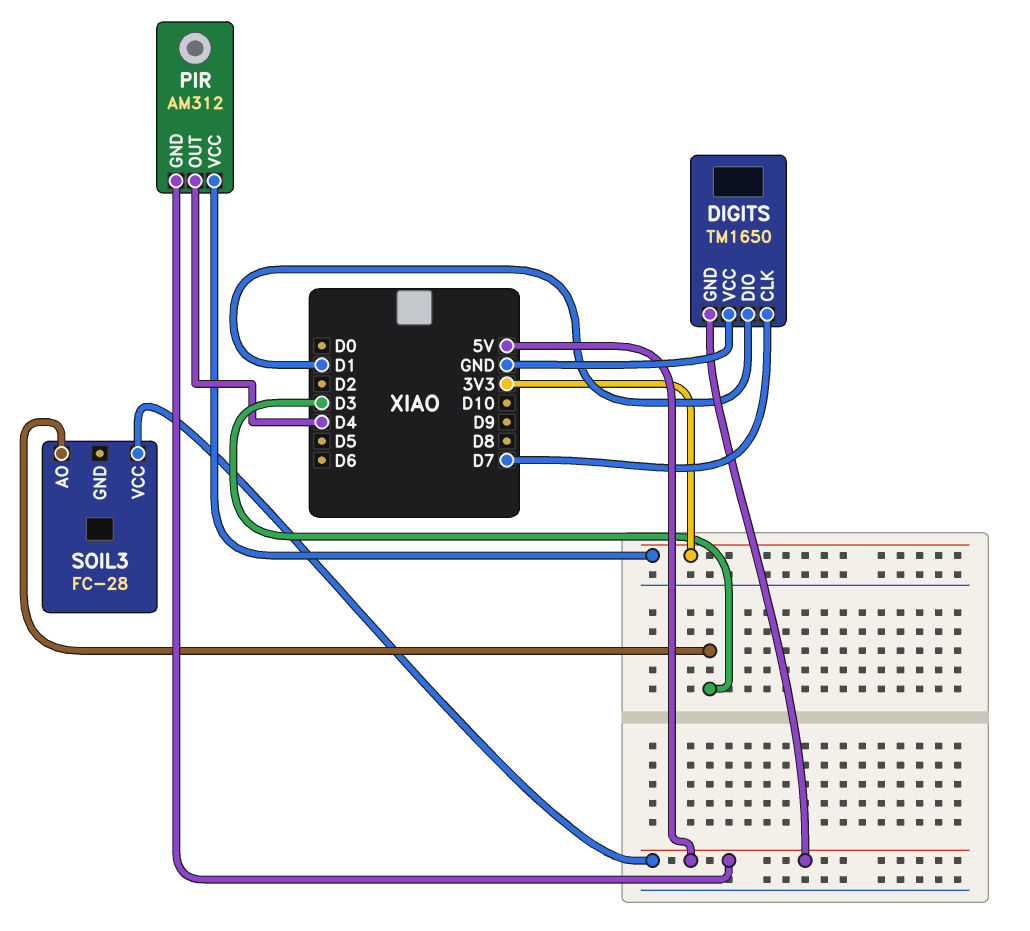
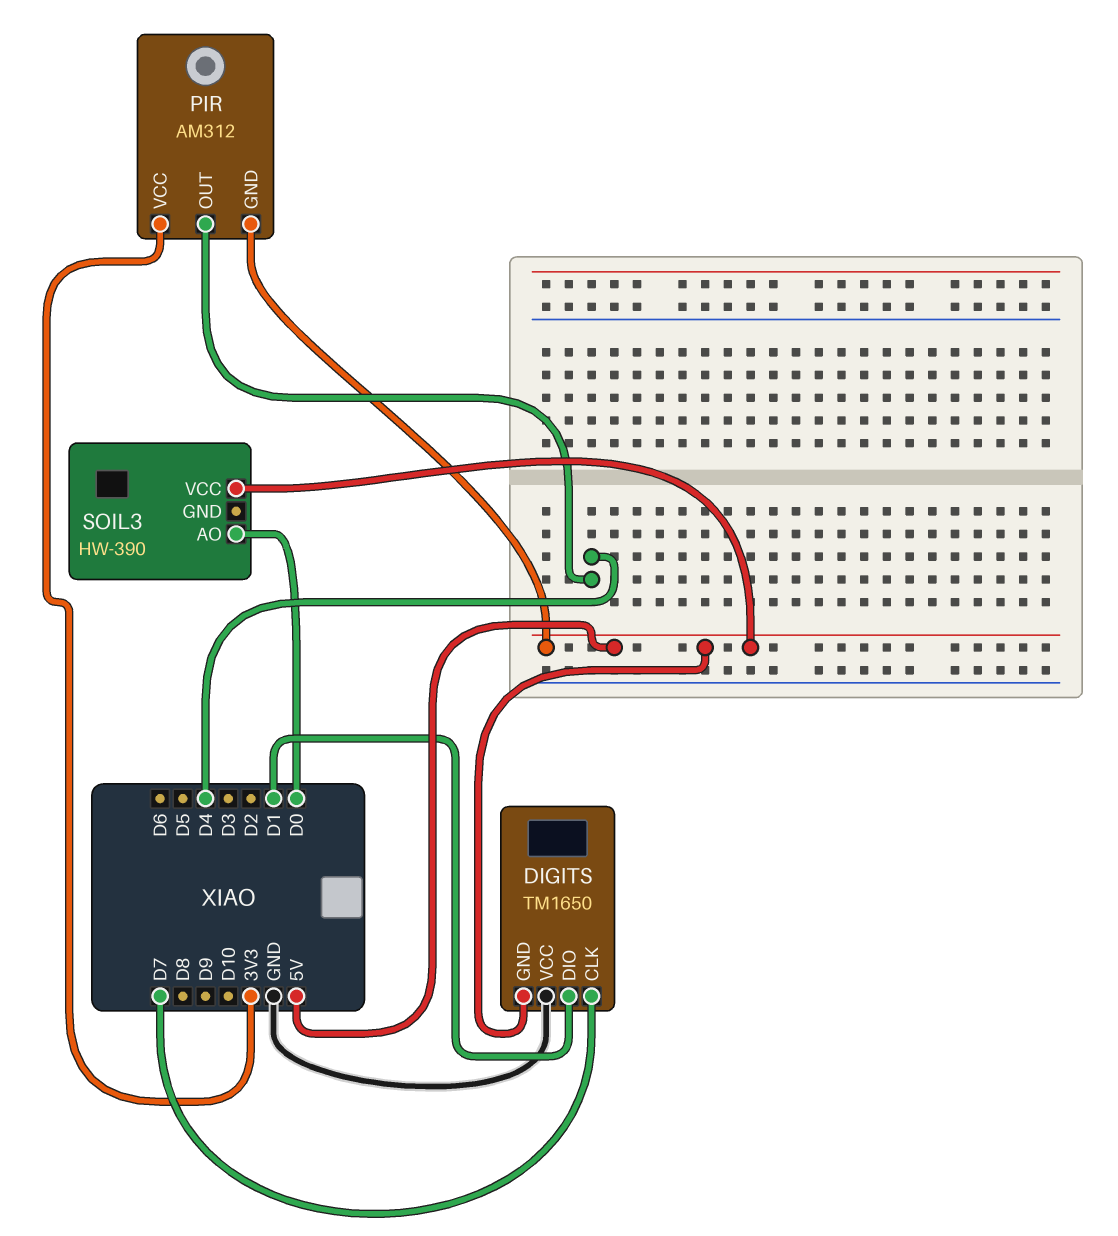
SOIL3: FC-28 -> HW-390
SOIL3 pin AO: D3 -> D0

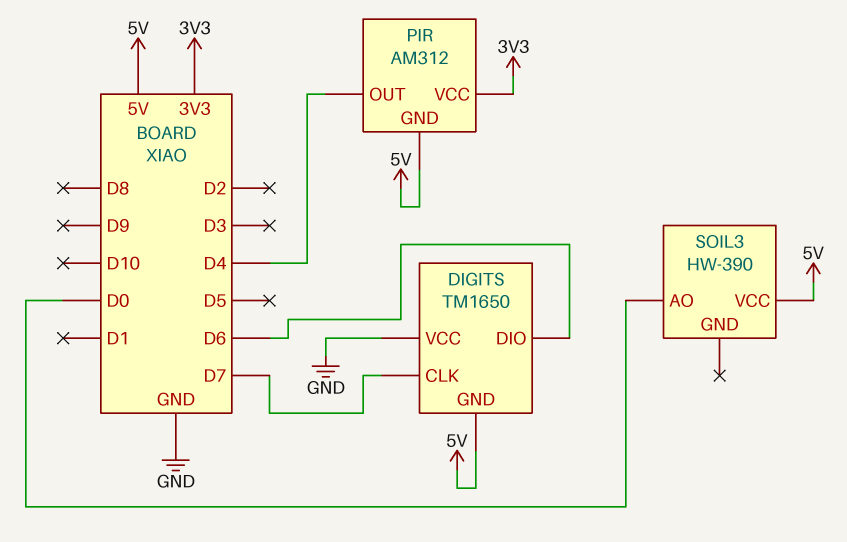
DIGITS pin DIO: D1 -> D6

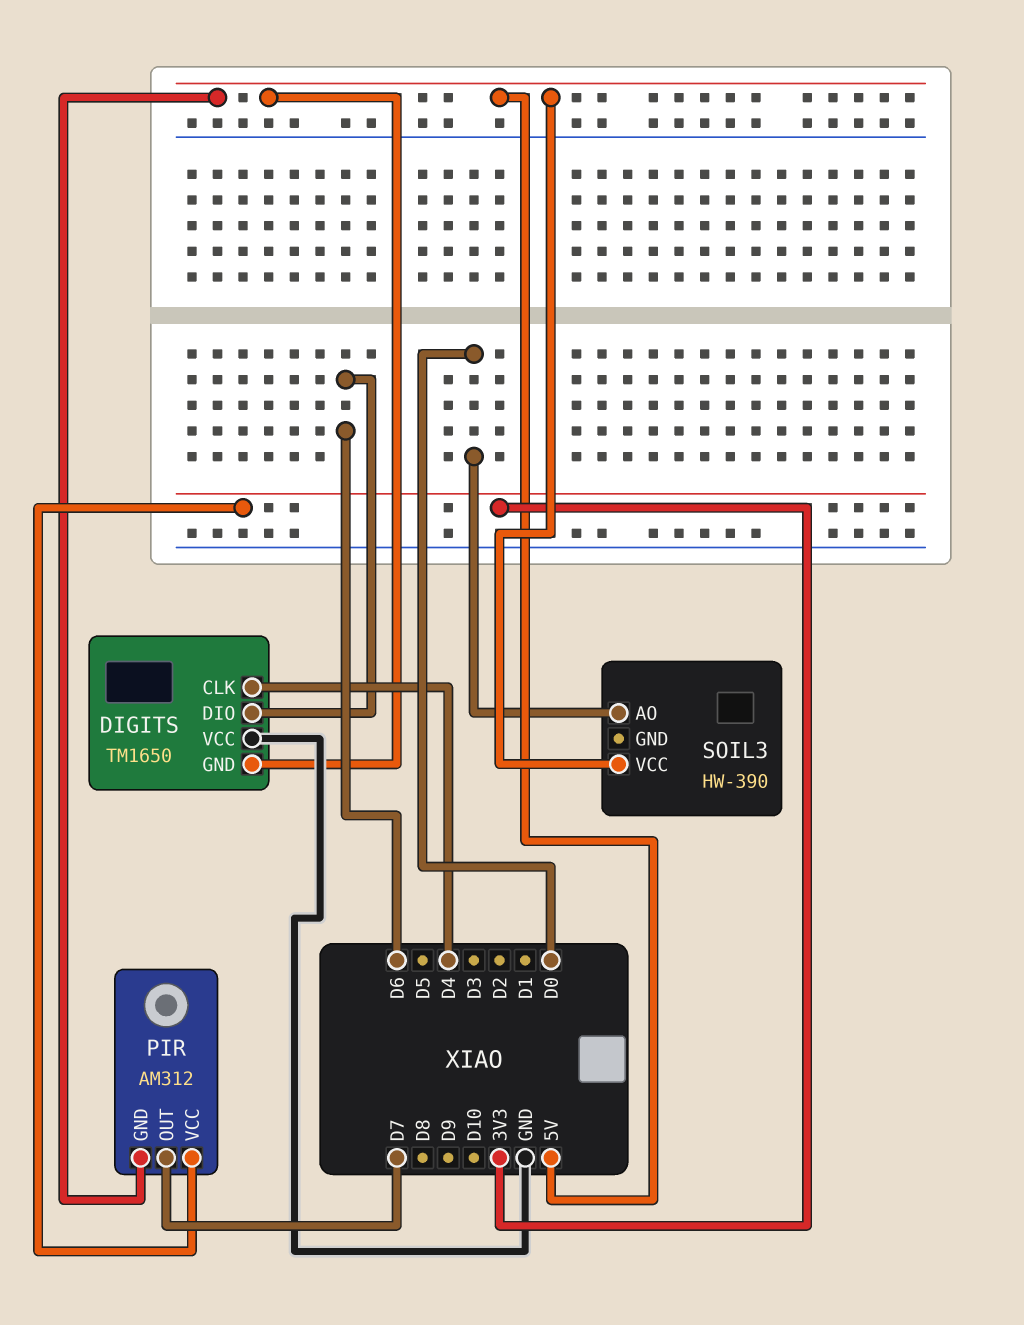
DIGITS pin CLK: D7 -> D4
PIR pin OUT: D4 -> D7

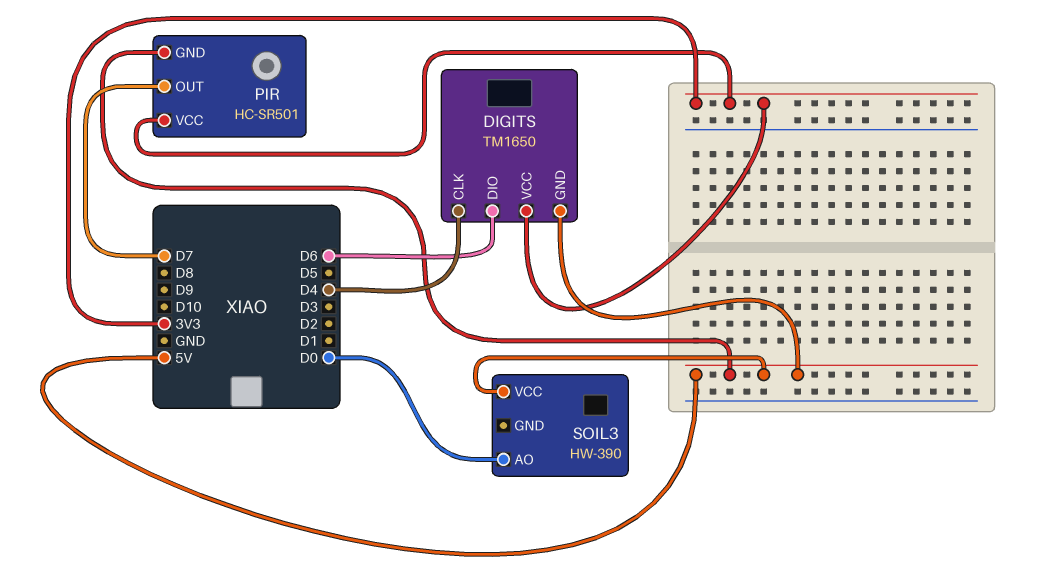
DIGITS pin VCC: GND -> 3V3
PIR: AM312 -> HC-SR501

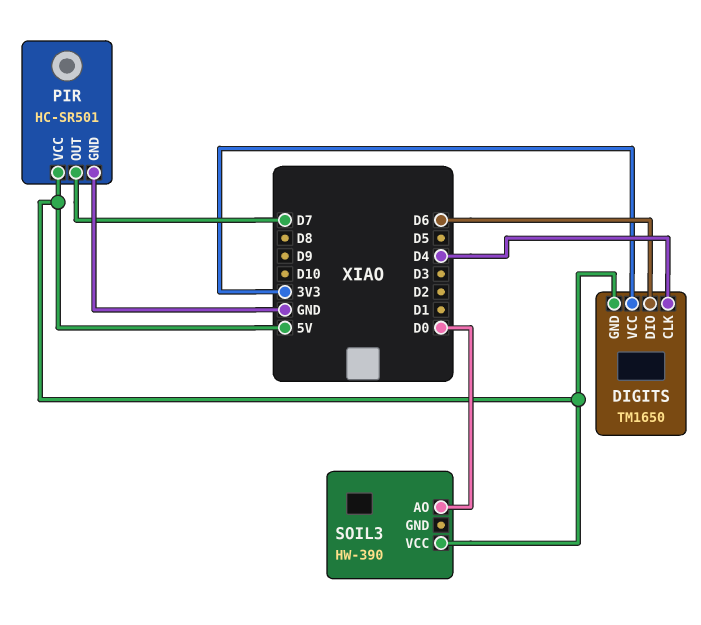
PIR pin GND: 5V -> GND
PIR pin VCC: 3V3 -> 5V

